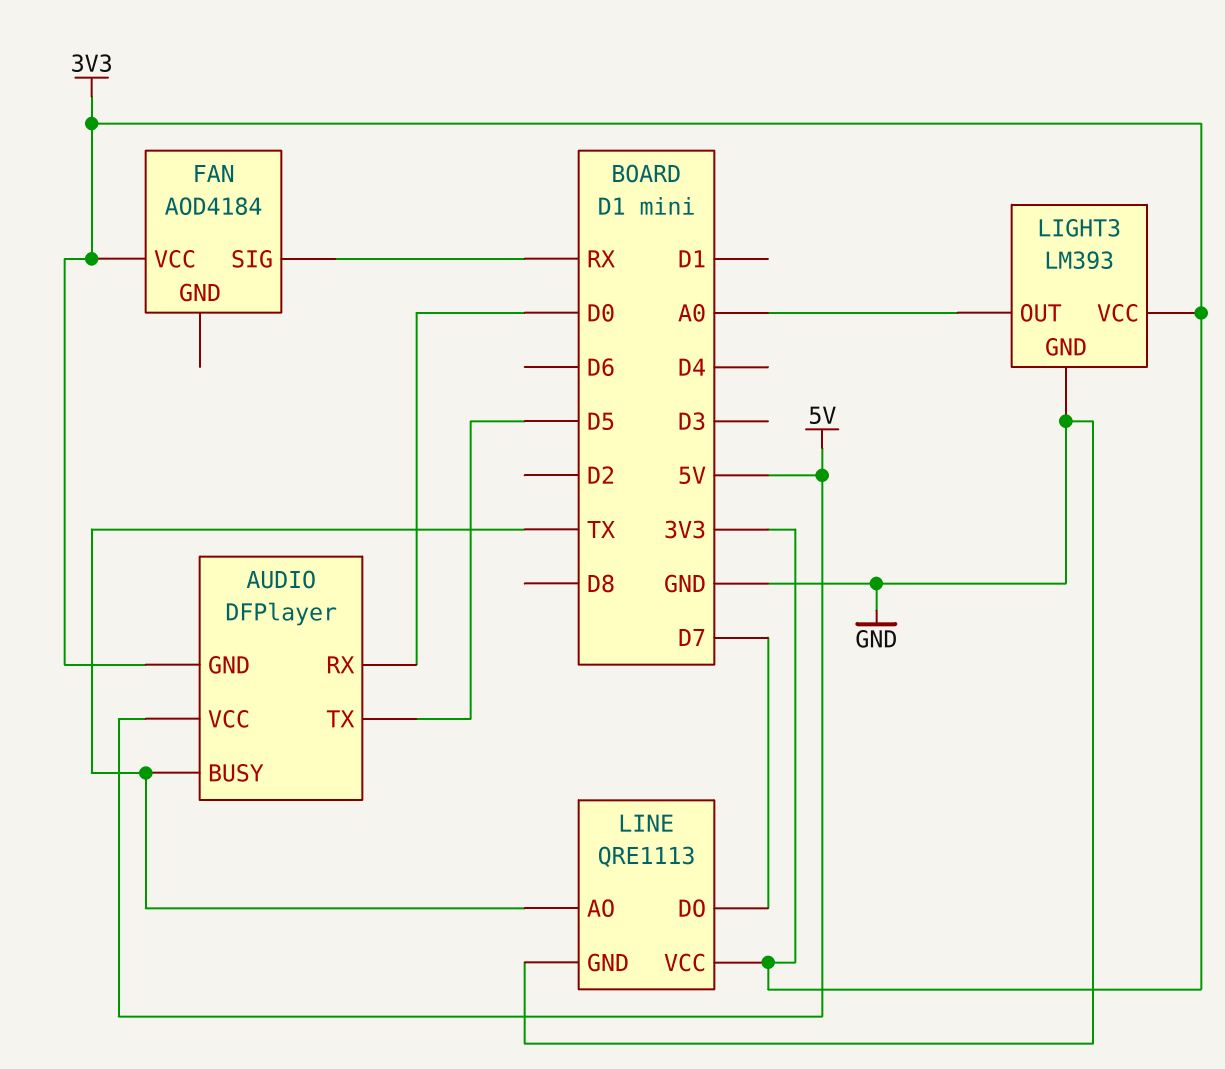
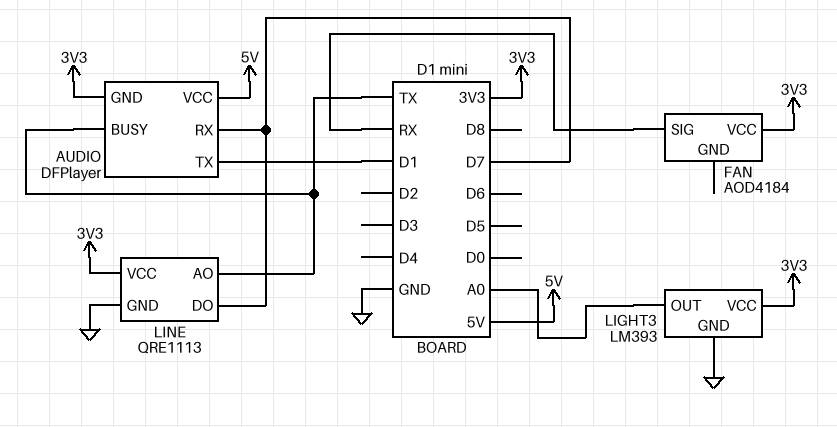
AUDIO pin RX: D0 -> D7
AUDIO pin TX: D5 -> D1

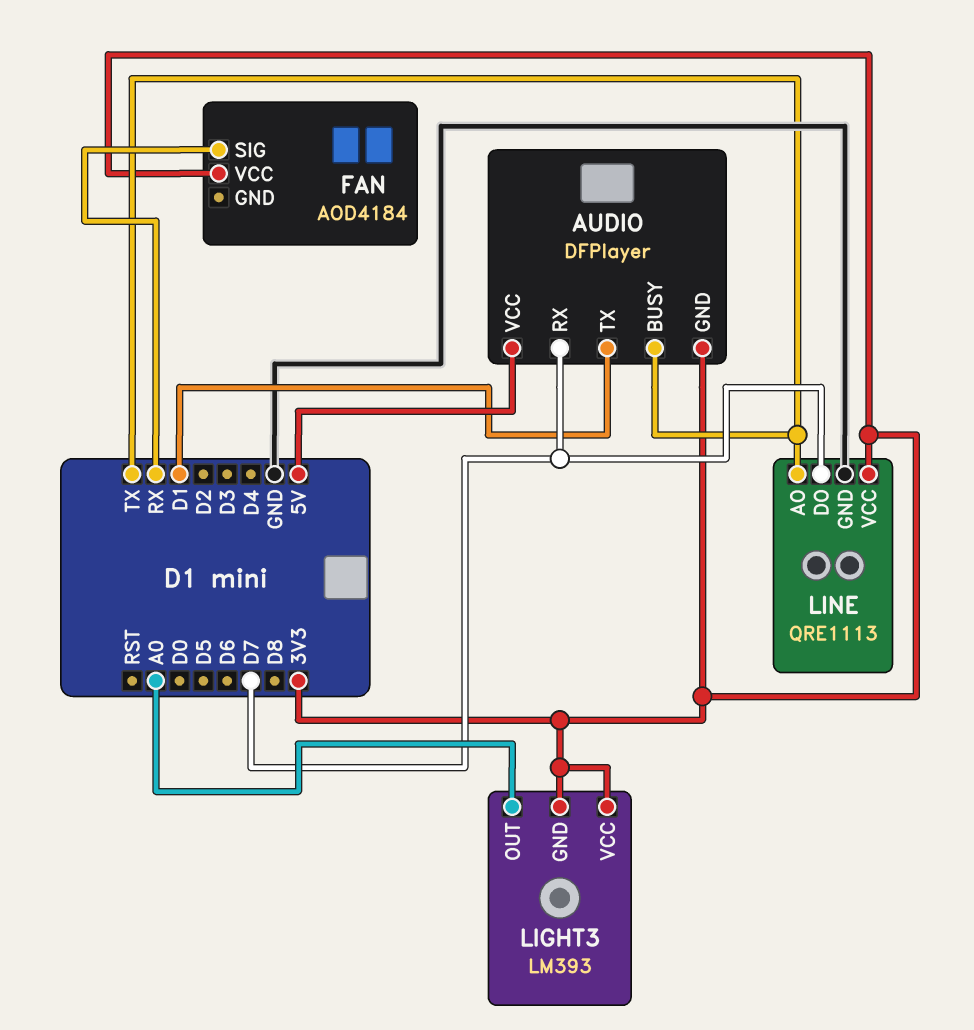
LIGHT3 pin GND: GND -> 3V3

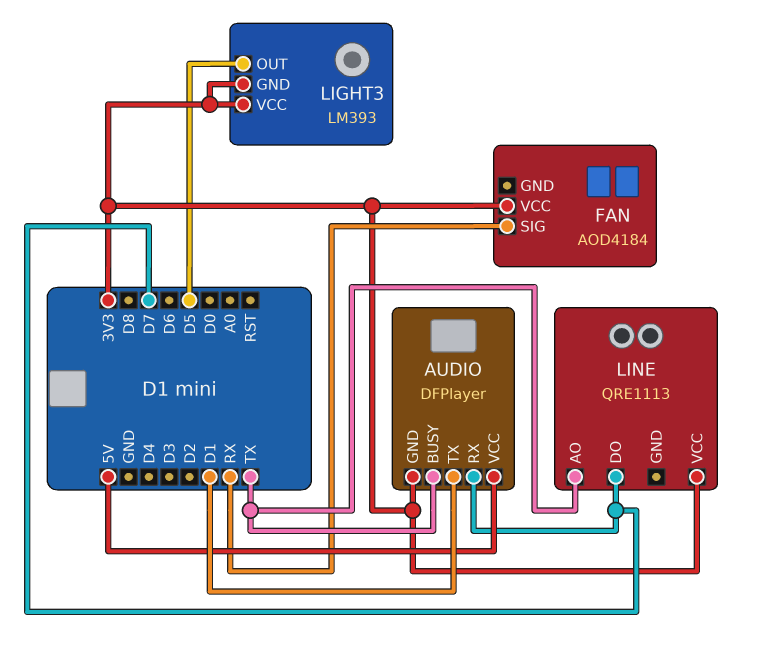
LIGHT3 pin OUT: A0 -> D5
LINE pin GND: GND -> none

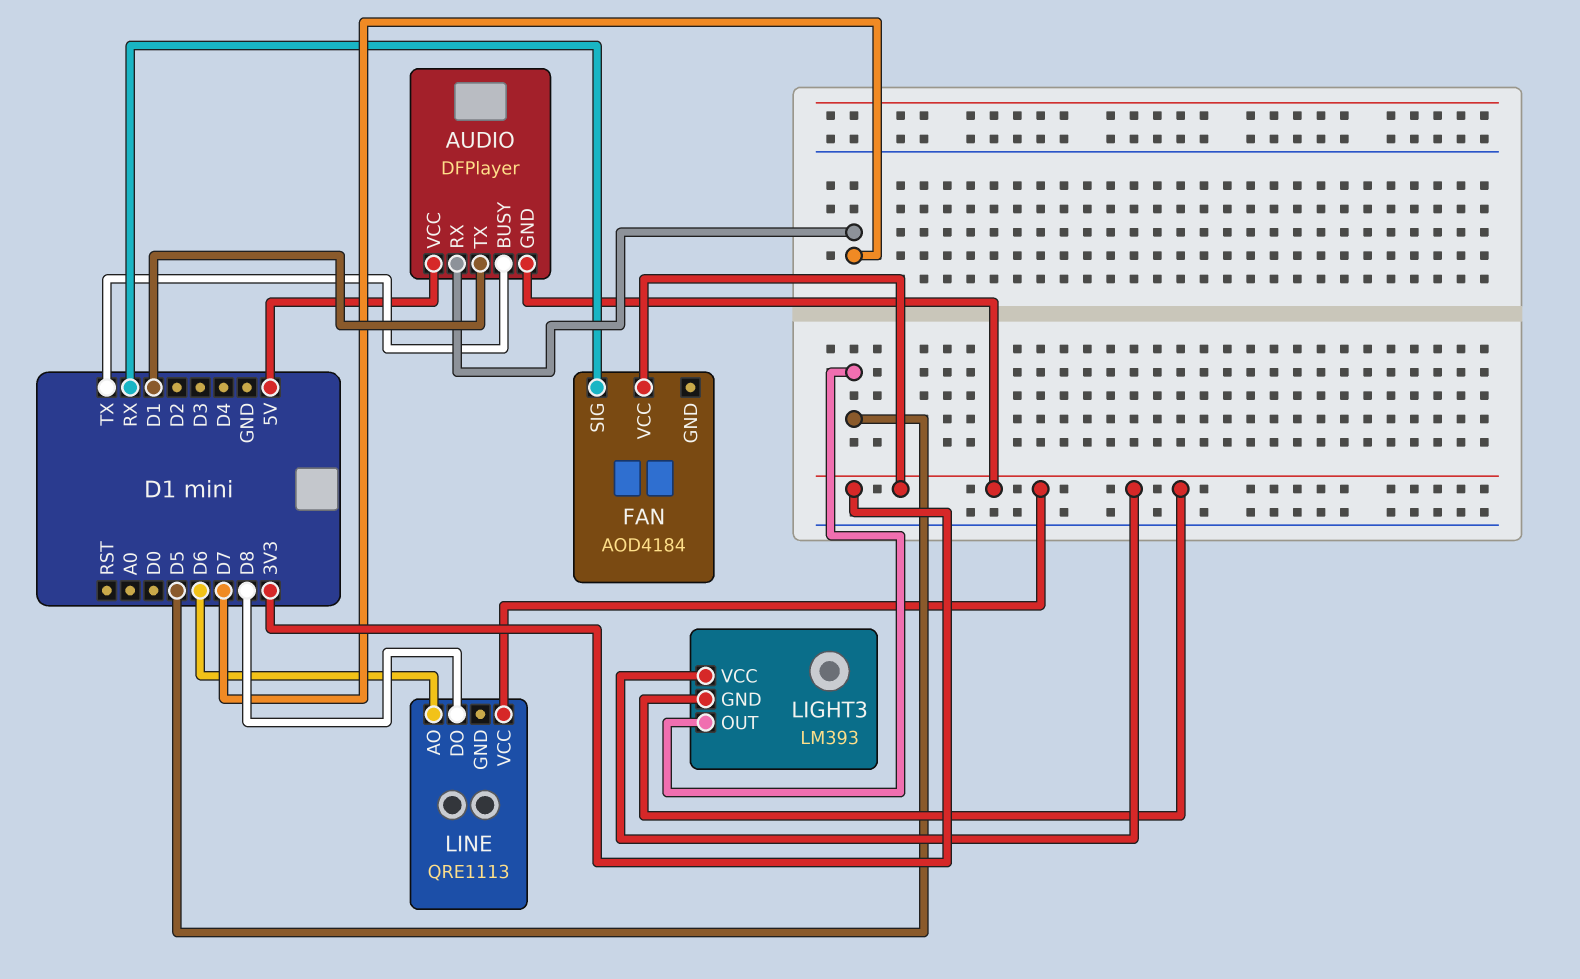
LINE pin AO: TX -> D6
LINE pin DO: D7 -> D8

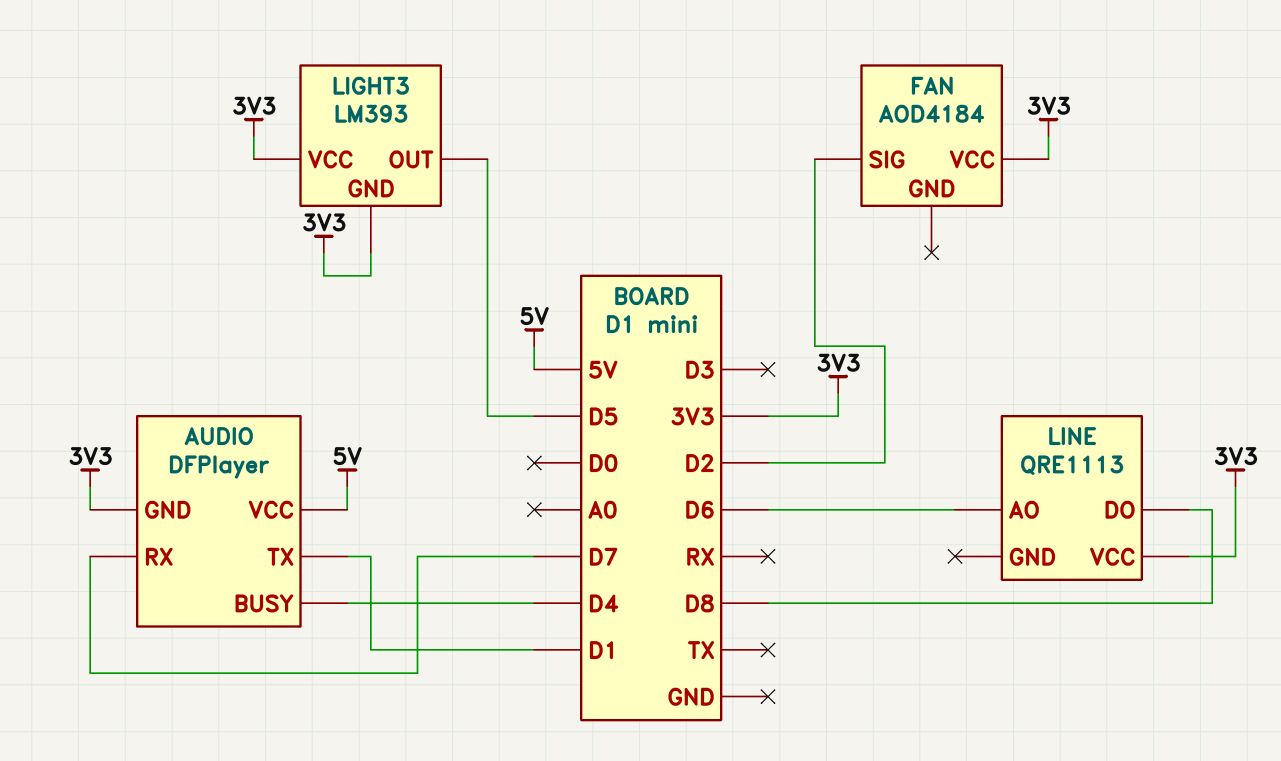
AUDIO pin BUSY: TX -> D4
FAN pin SIG: RX -> D2

